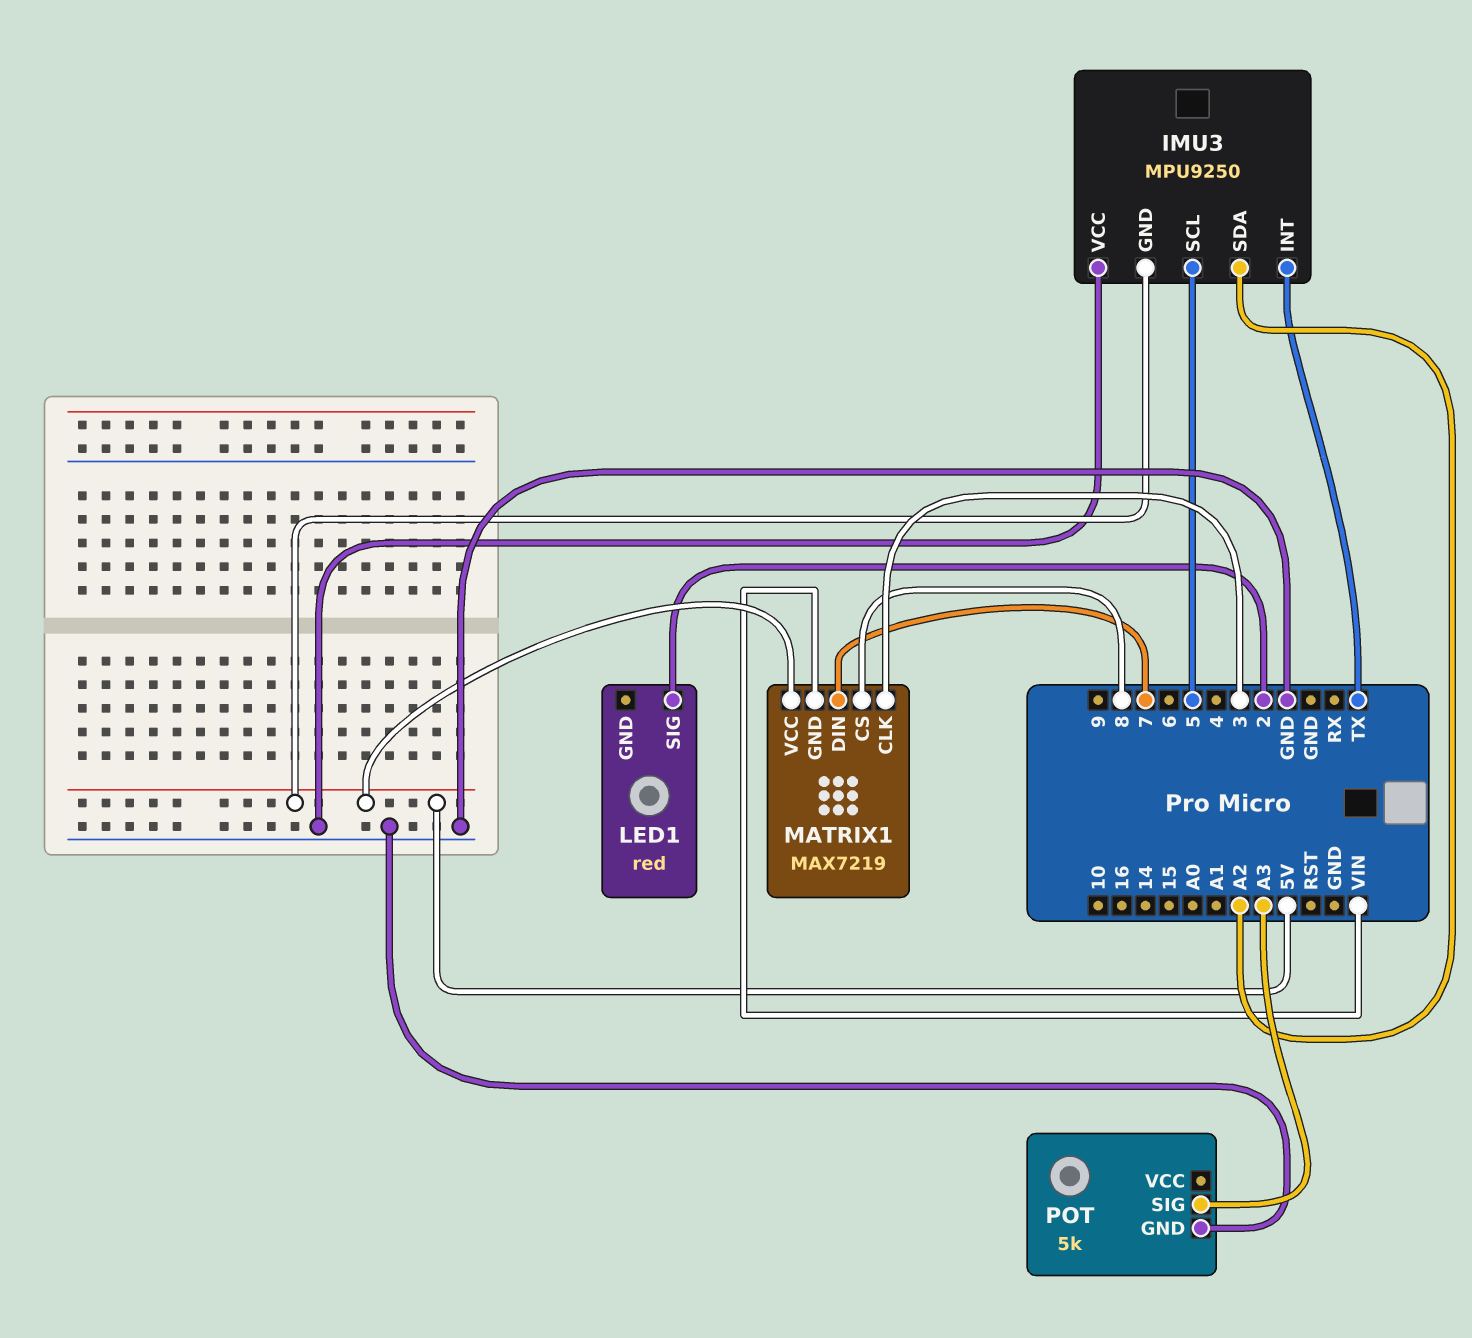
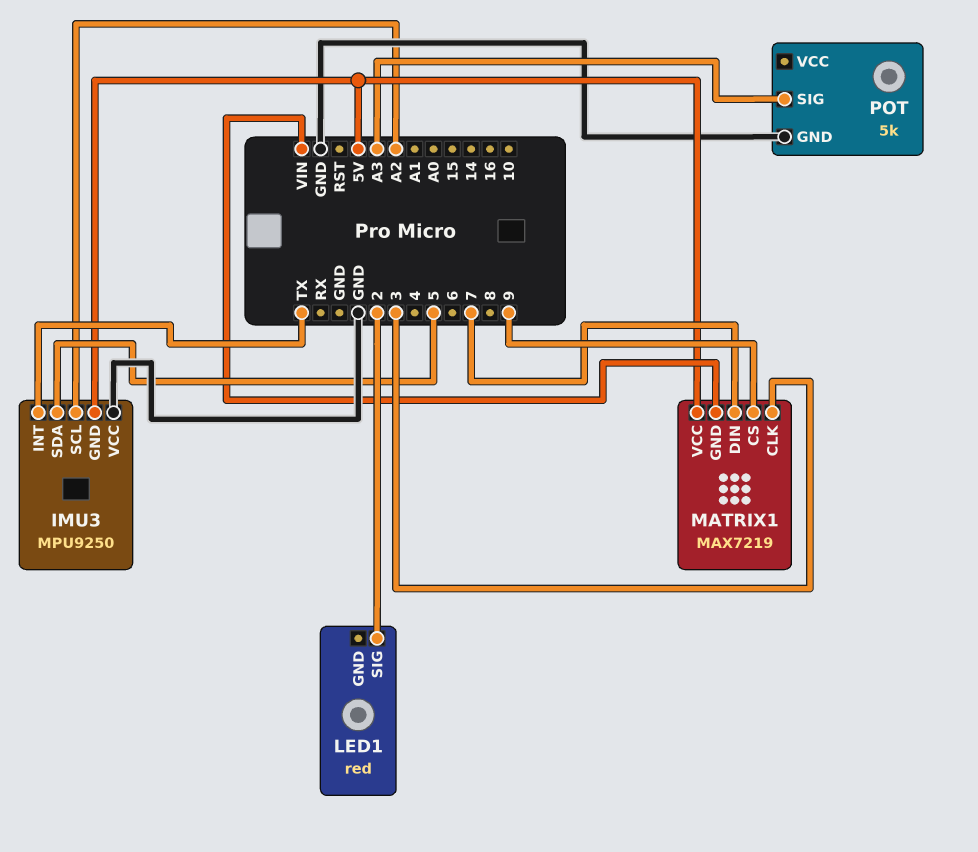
IMU3 pin SCL: 5 -> A2
IMU3 pin SDA: A2 -> 5
MATRIX1 pin CS: 8 -> 9

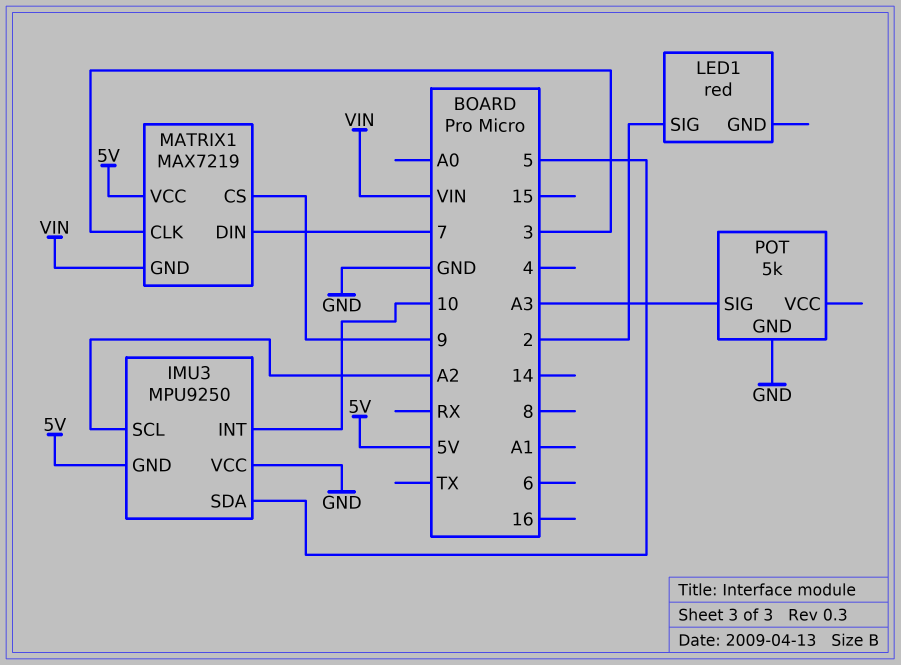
IMU3 pin INT: TX -> 10

